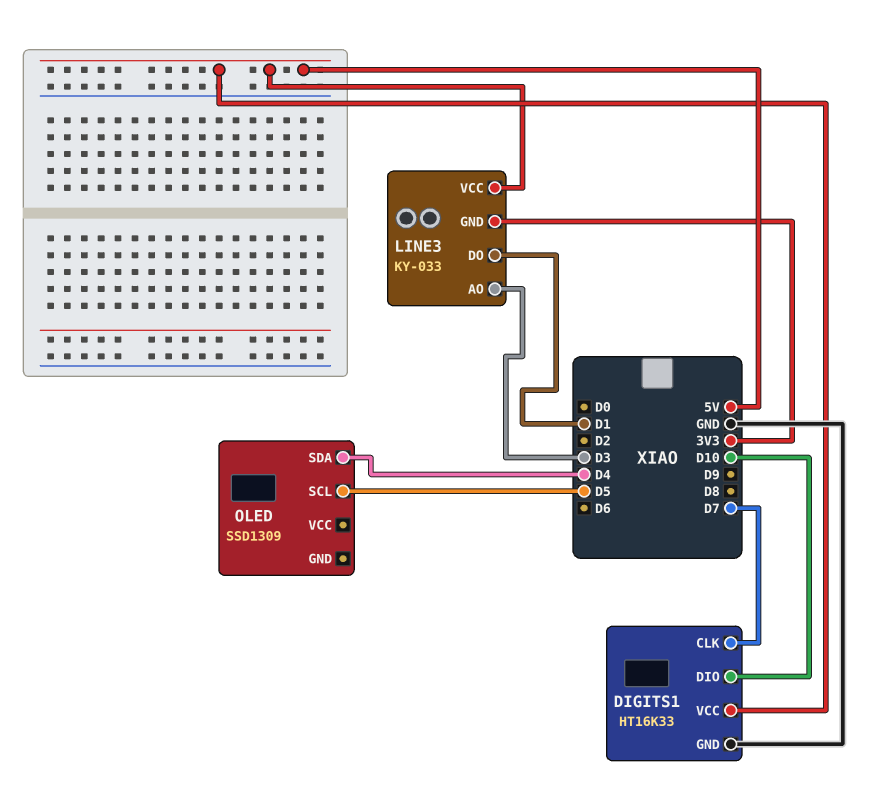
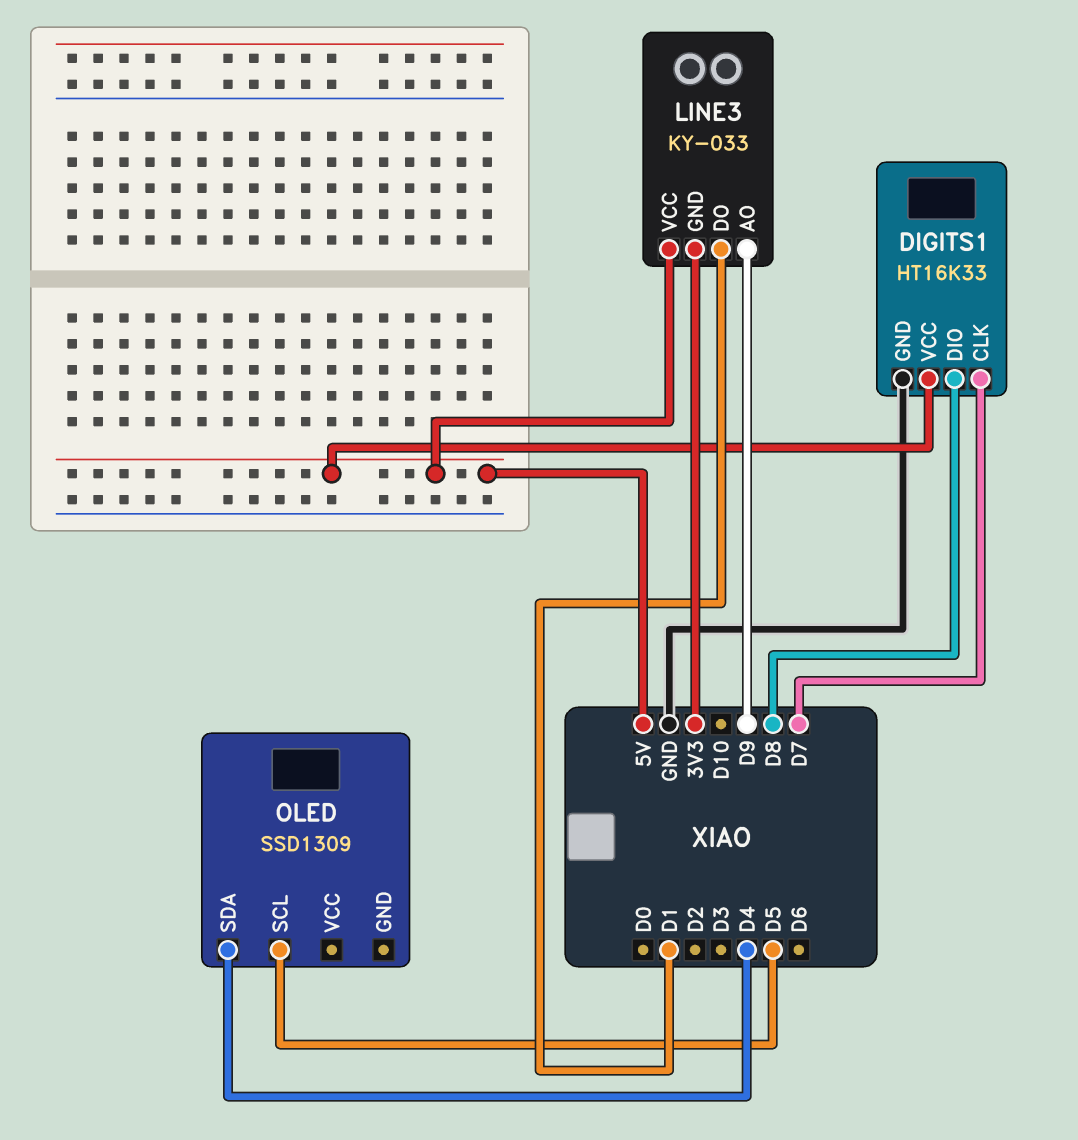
DIGITS1 pin DIO: D10 -> D8
LINE3 pin AO: D3 -> D9

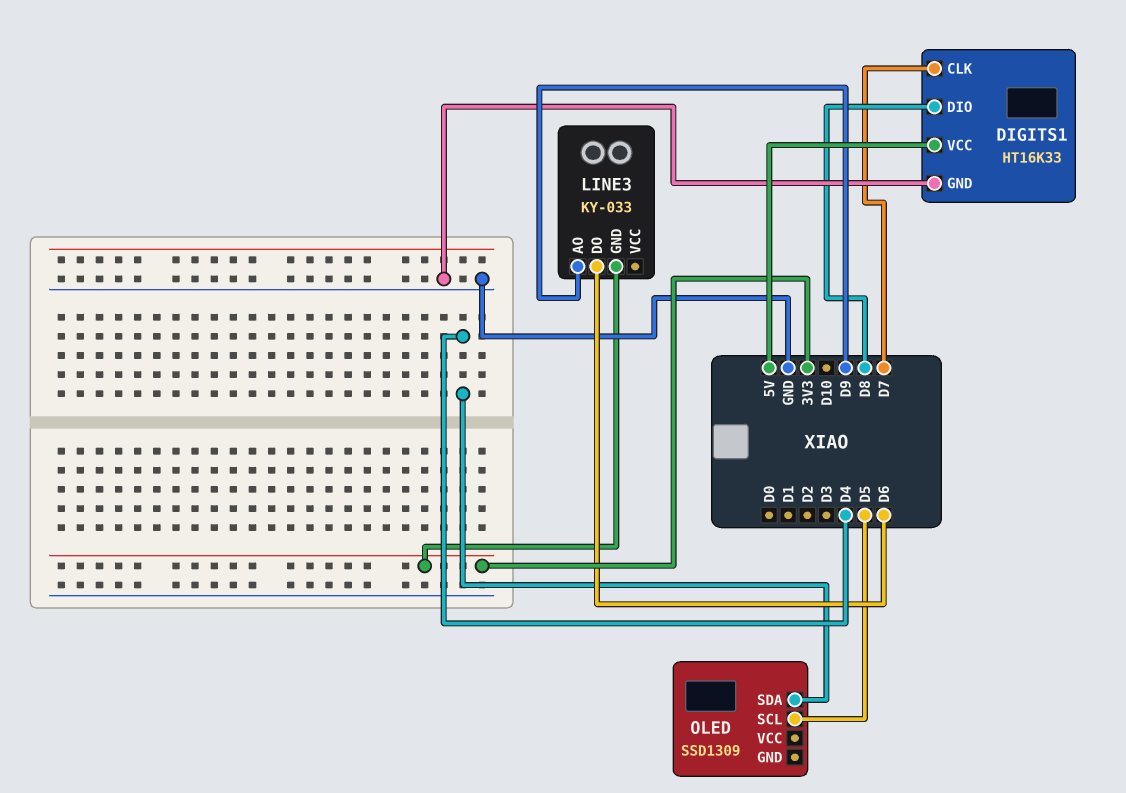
LINE3 pin DO: D1 -> D6
LINE3 pin VCC: 5V -> none

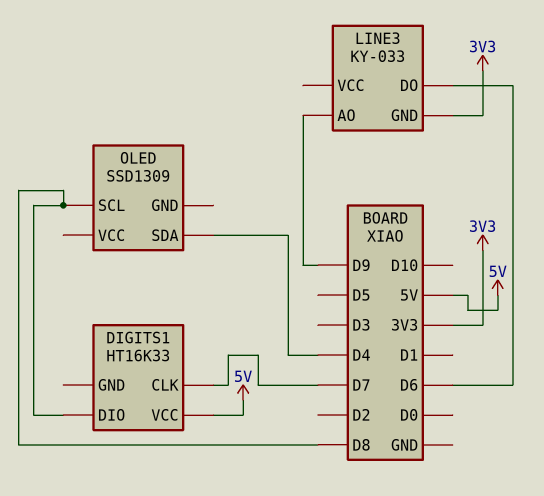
DIGITS1 pin GND: GND -> none
OLED pin SCL: D5 -> D8

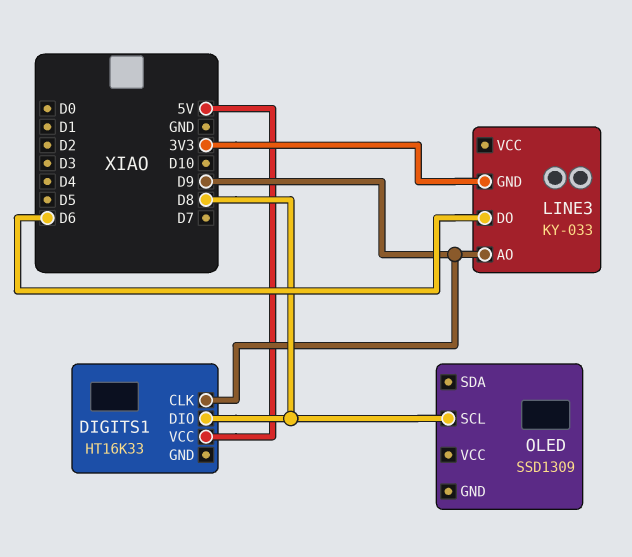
DIGITS1 pin CLK: D7 -> D9
OLED pin SDA: D4 -> none

